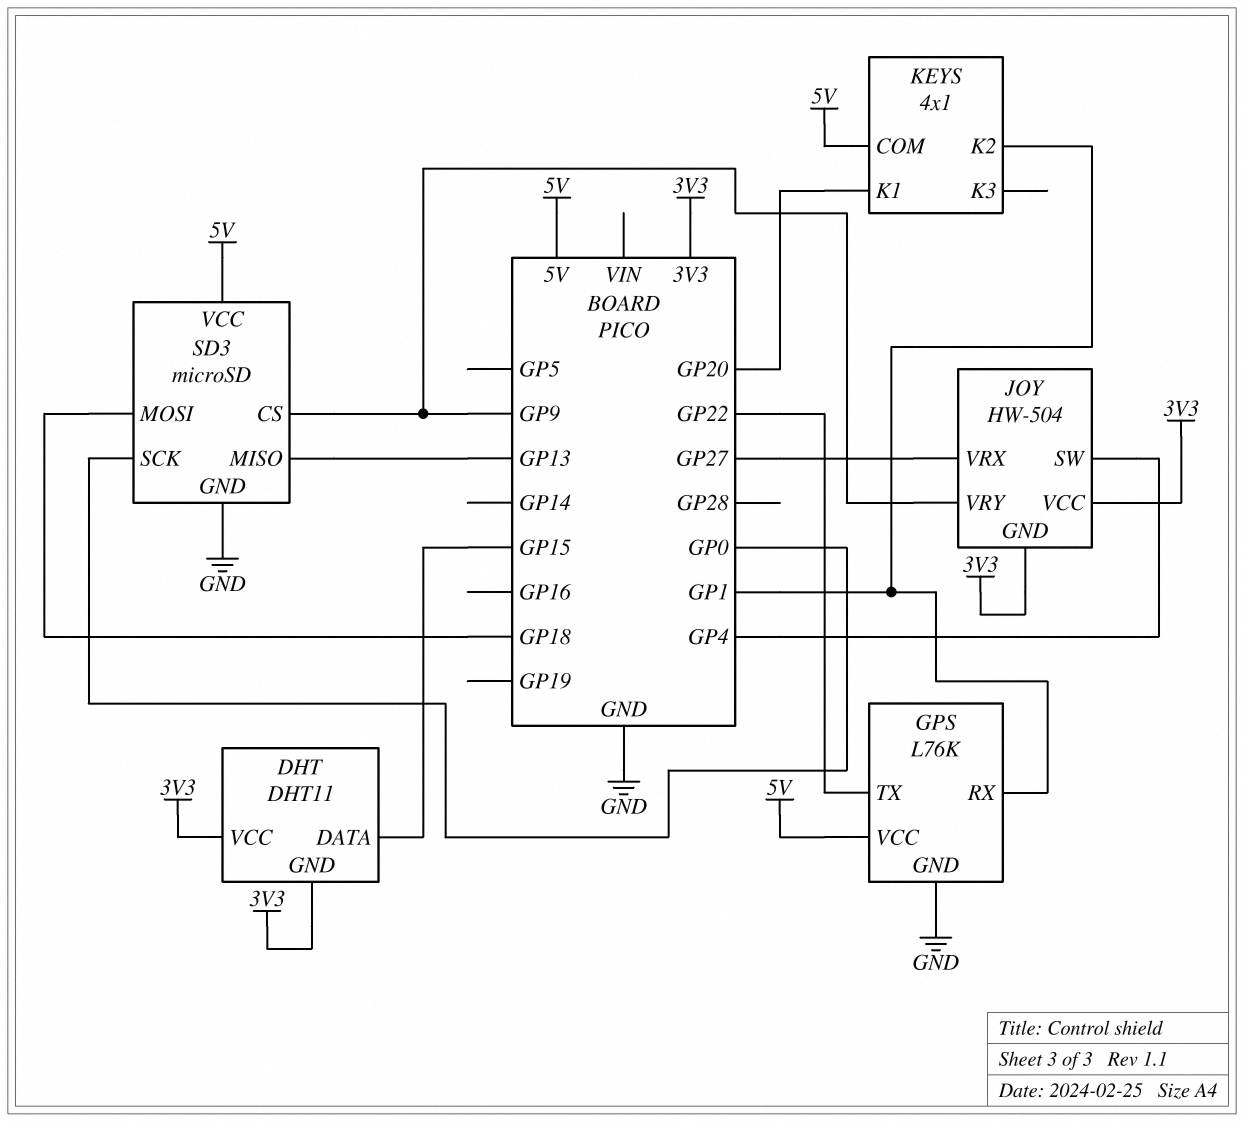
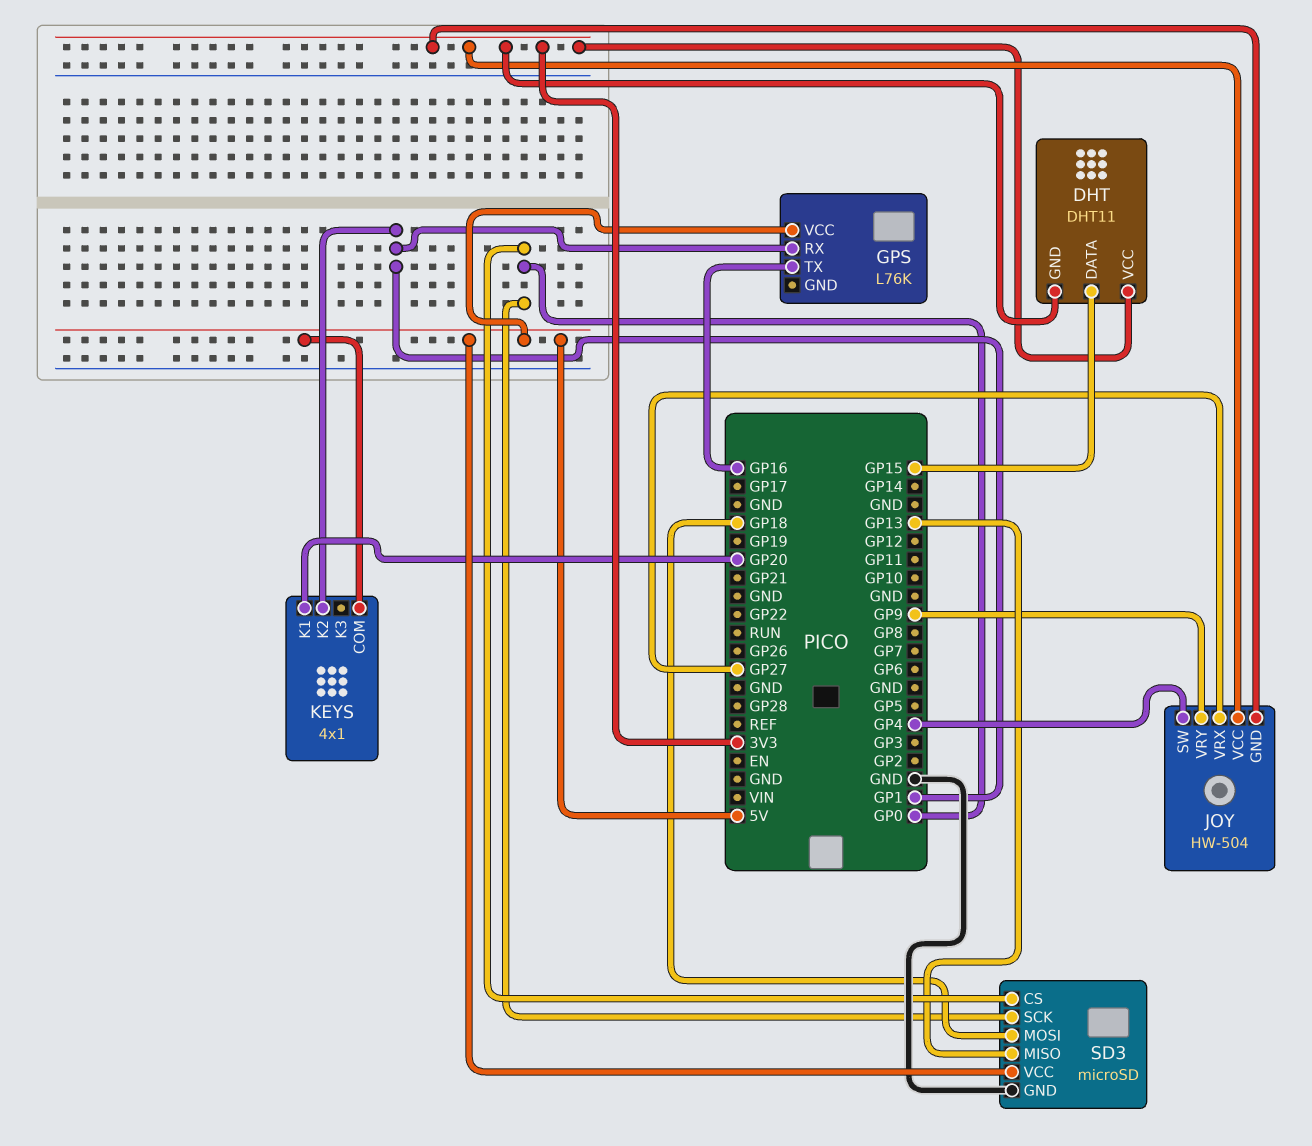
GPS pin GND: GND -> none
GPS pin TX: GP22 -> GP16
SD3 pin CS: GP9 -> GP0

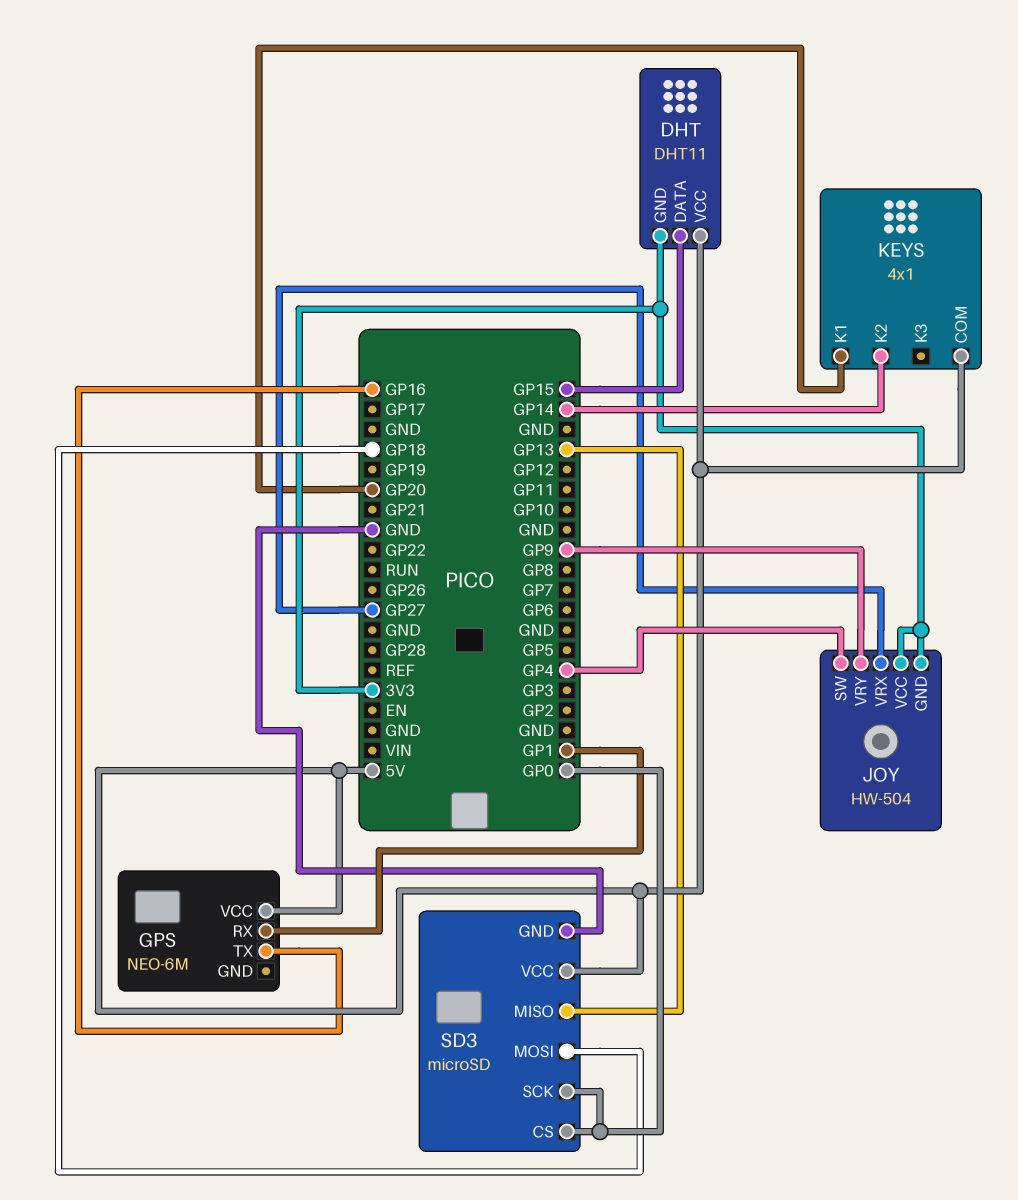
DHT pin VCC: 3V3 -> 5V
GPS: L76K -> NEO-6M
KEYS pin K2: GP1 -> GP14

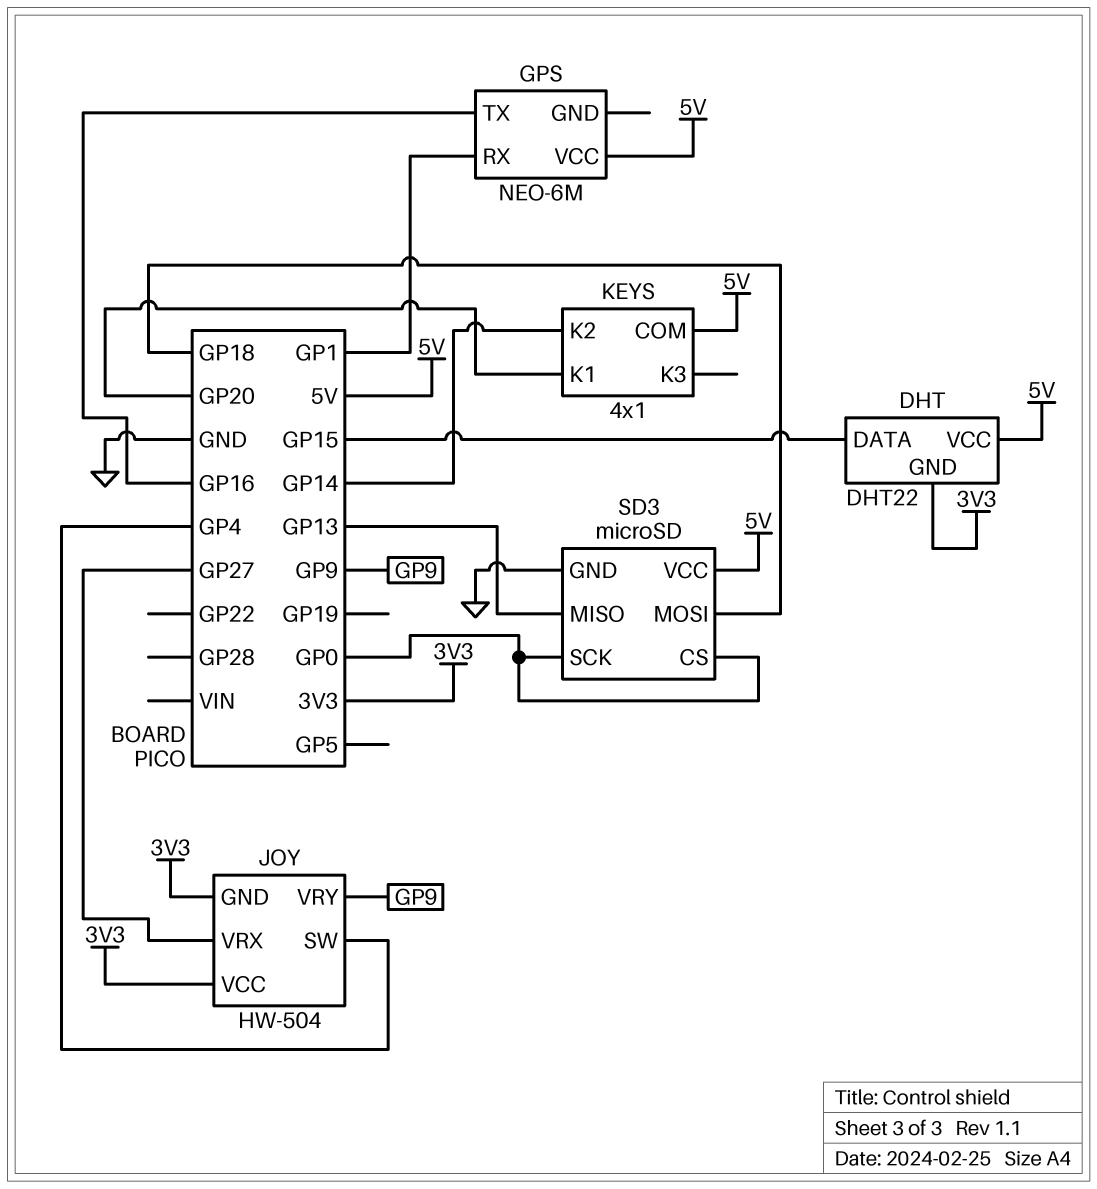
DHT: DHT11 -> DHT22

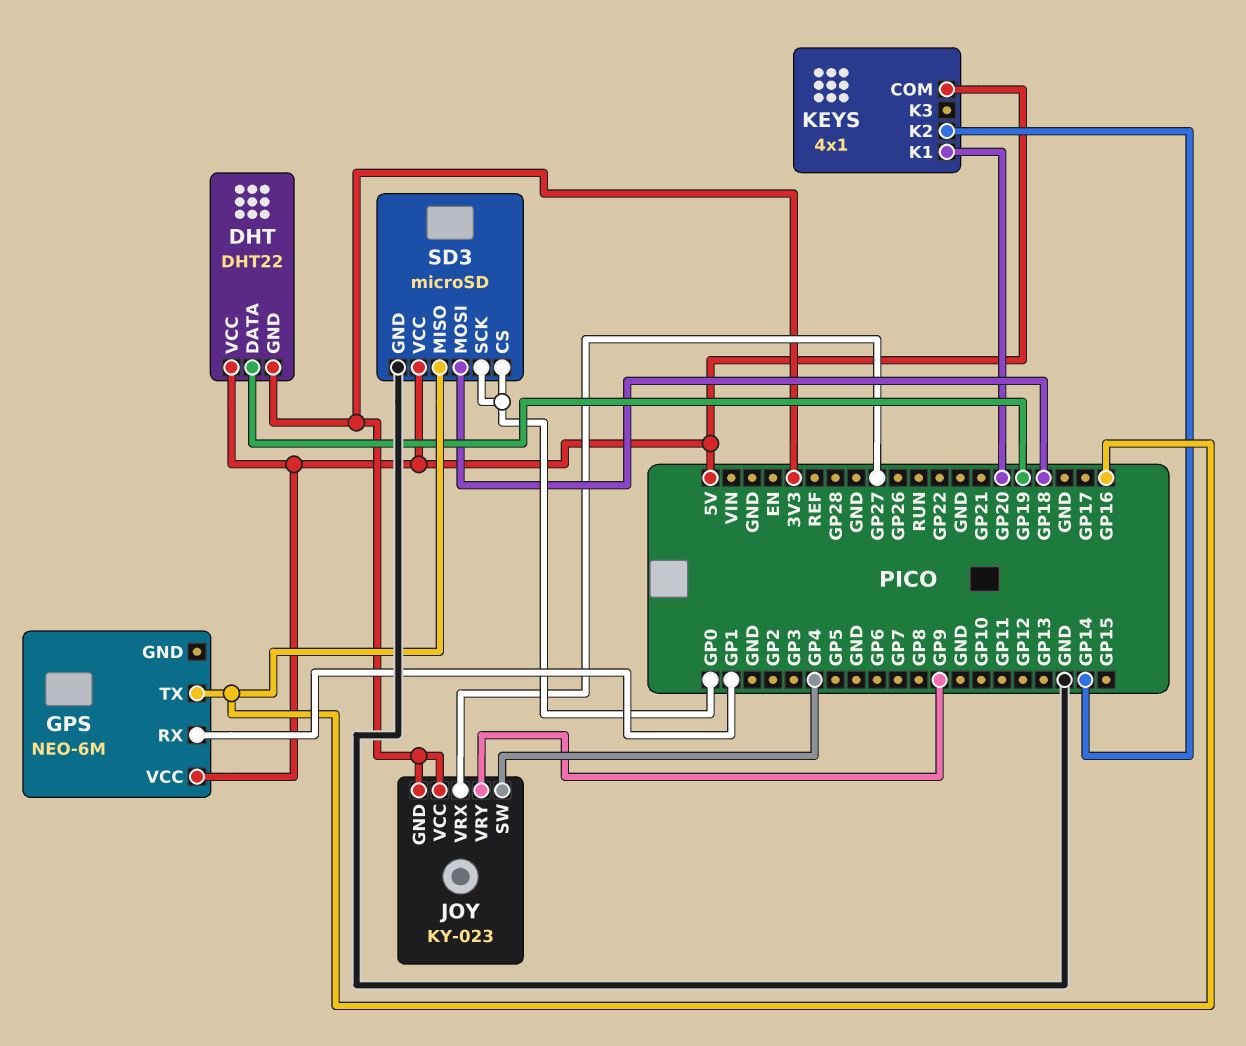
DHT pin DATA: GP15 -> GP19
JOY: HW-504 -> KY-023
SD3 pin MISO: GP13 -> GP16

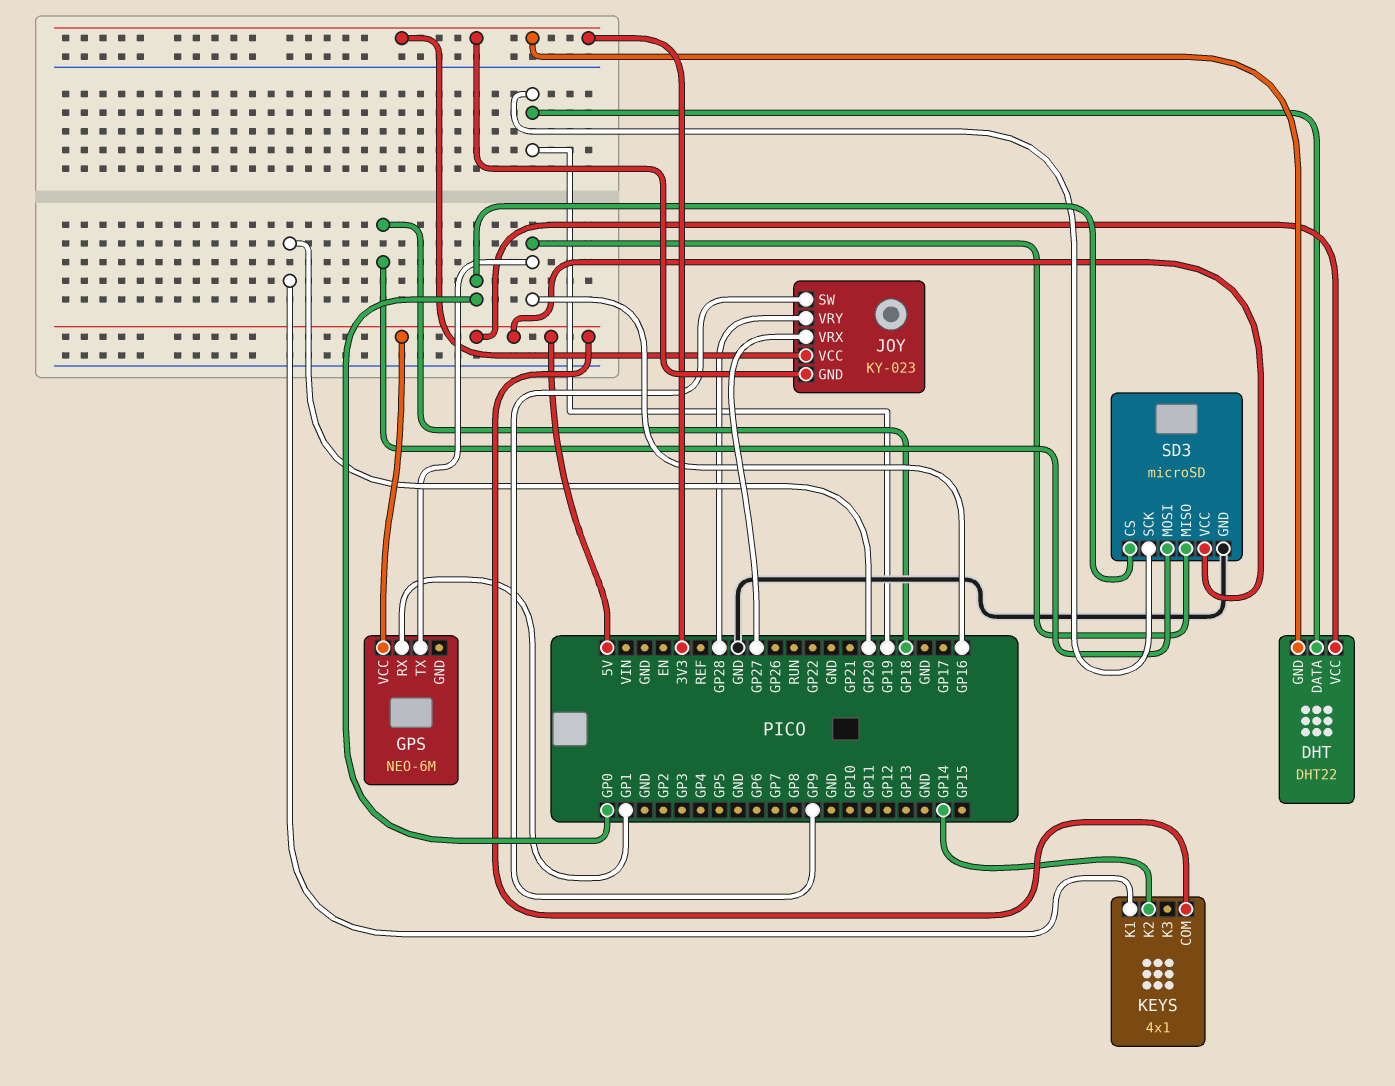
JOY pin SW: GP4 -> GP9
JOY pin VRY: GP9 -> GP28
SD3 pin SCK: GP0 -> GP19

